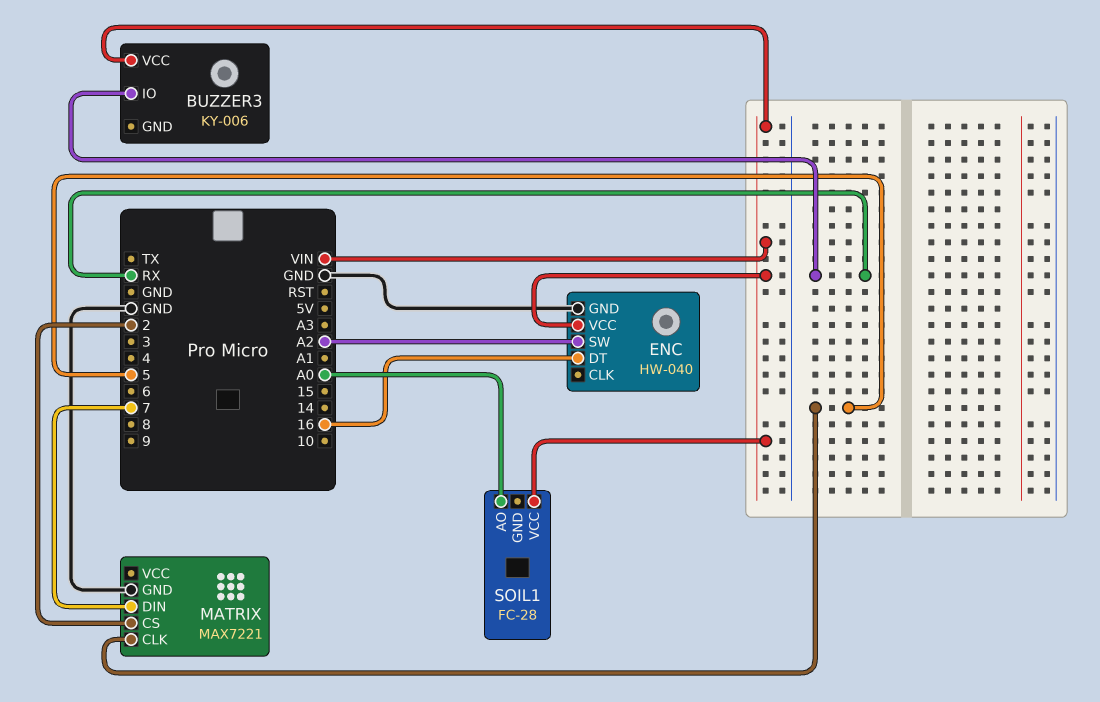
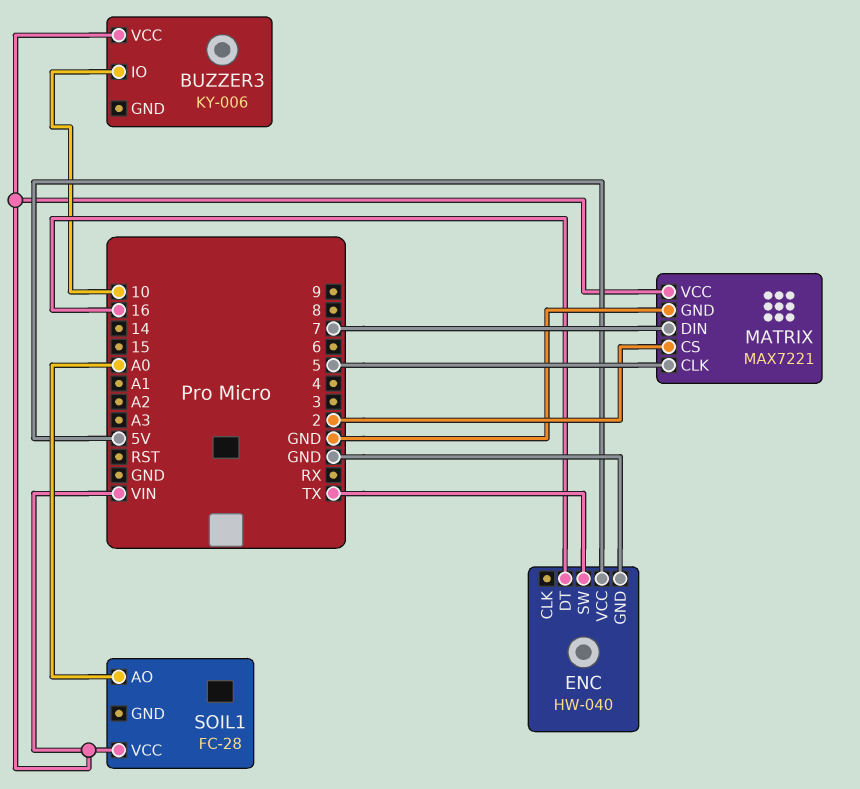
BUZZER3 pin IO: RX -> 10
ENC pin SW: A2 -> TX
ENC pin VCC: VIN -> 5V
MATRIX pin VCC: none -> VIN

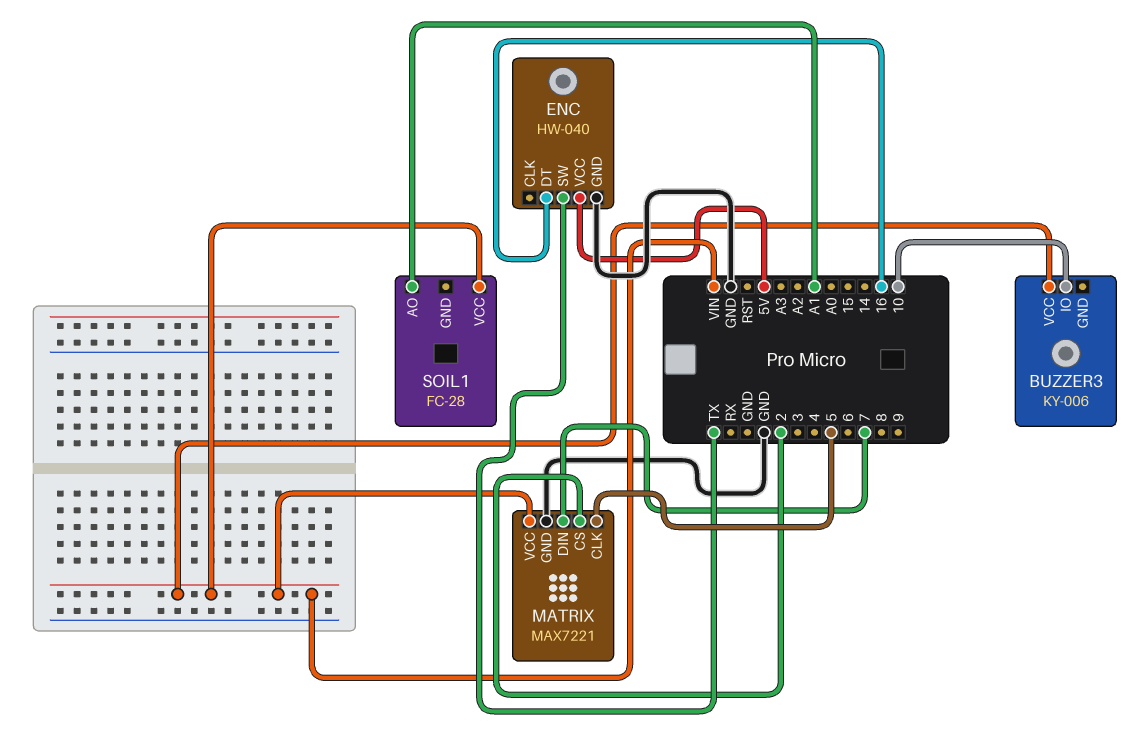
SOIL1 pin AO: A0 -> A1

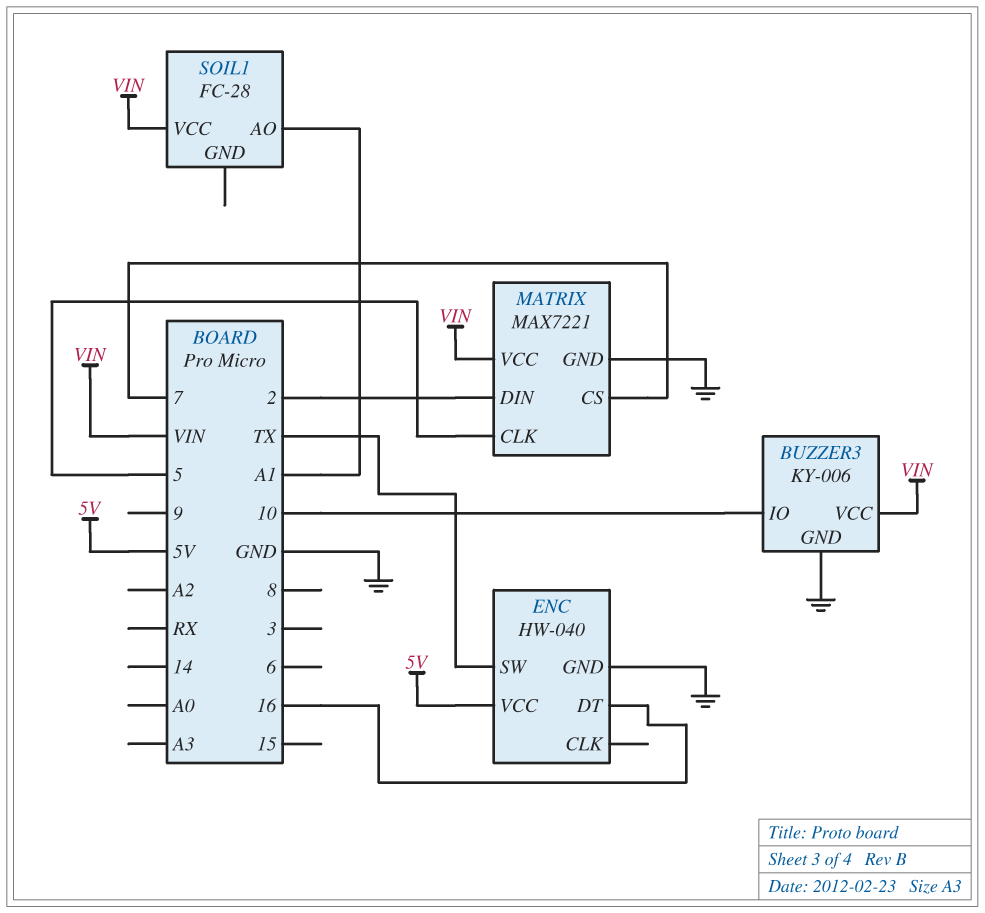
BUZZER3 pin GND: none -> GND
MATRIX pin CS: 2 -> 7
MATRIX pin DIN: 7 -> 2

